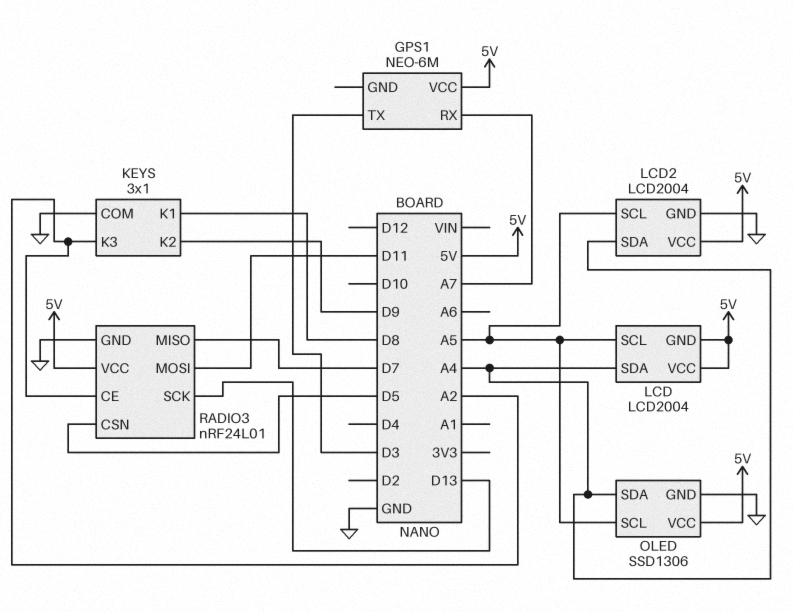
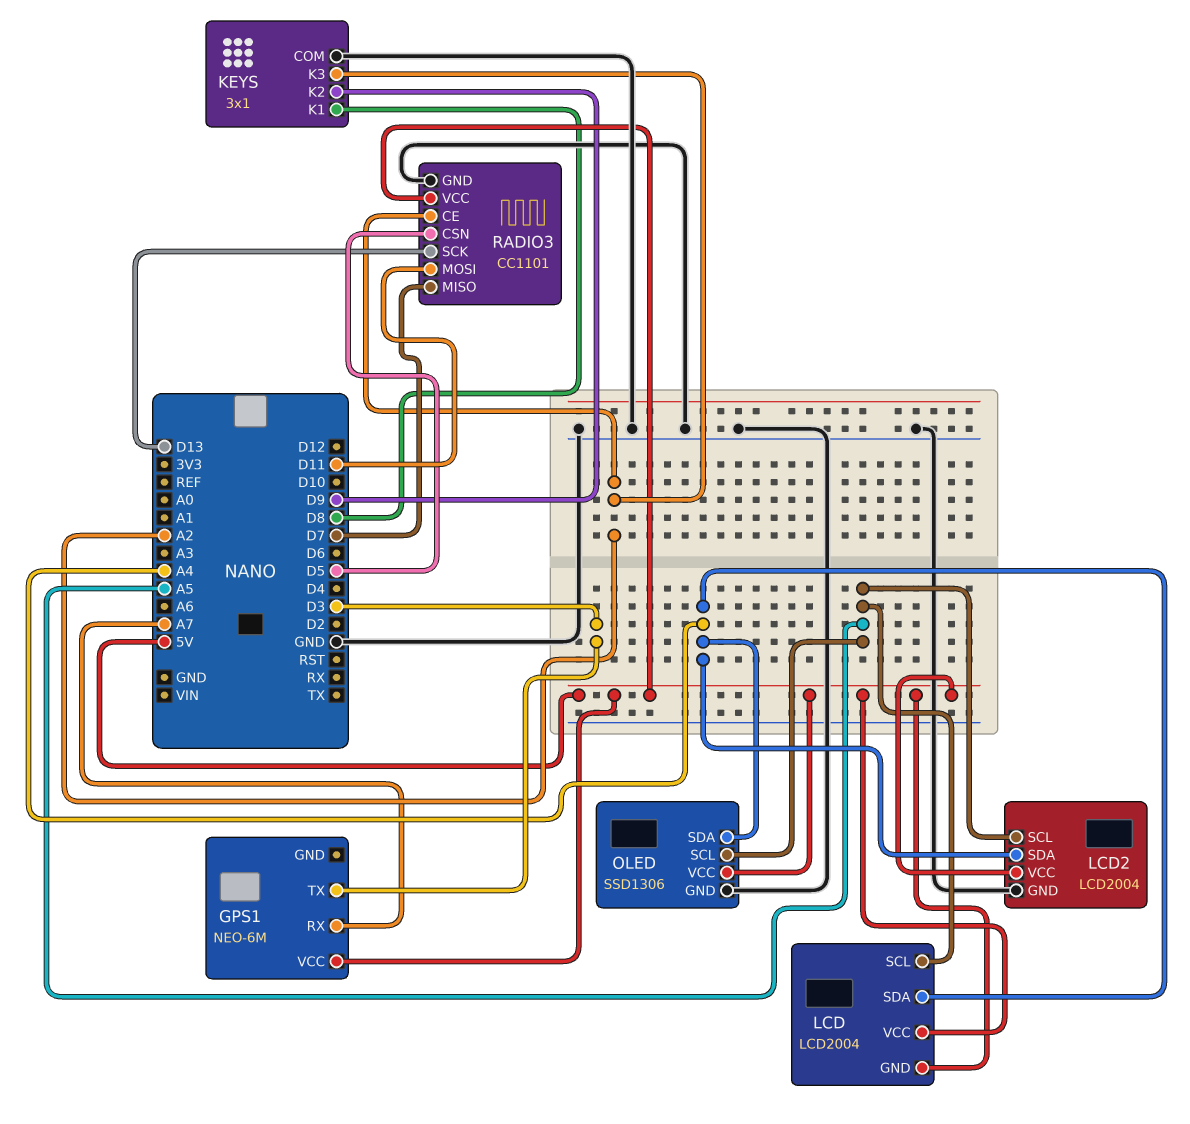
RADIO3: nRF24L01 -> CC1101

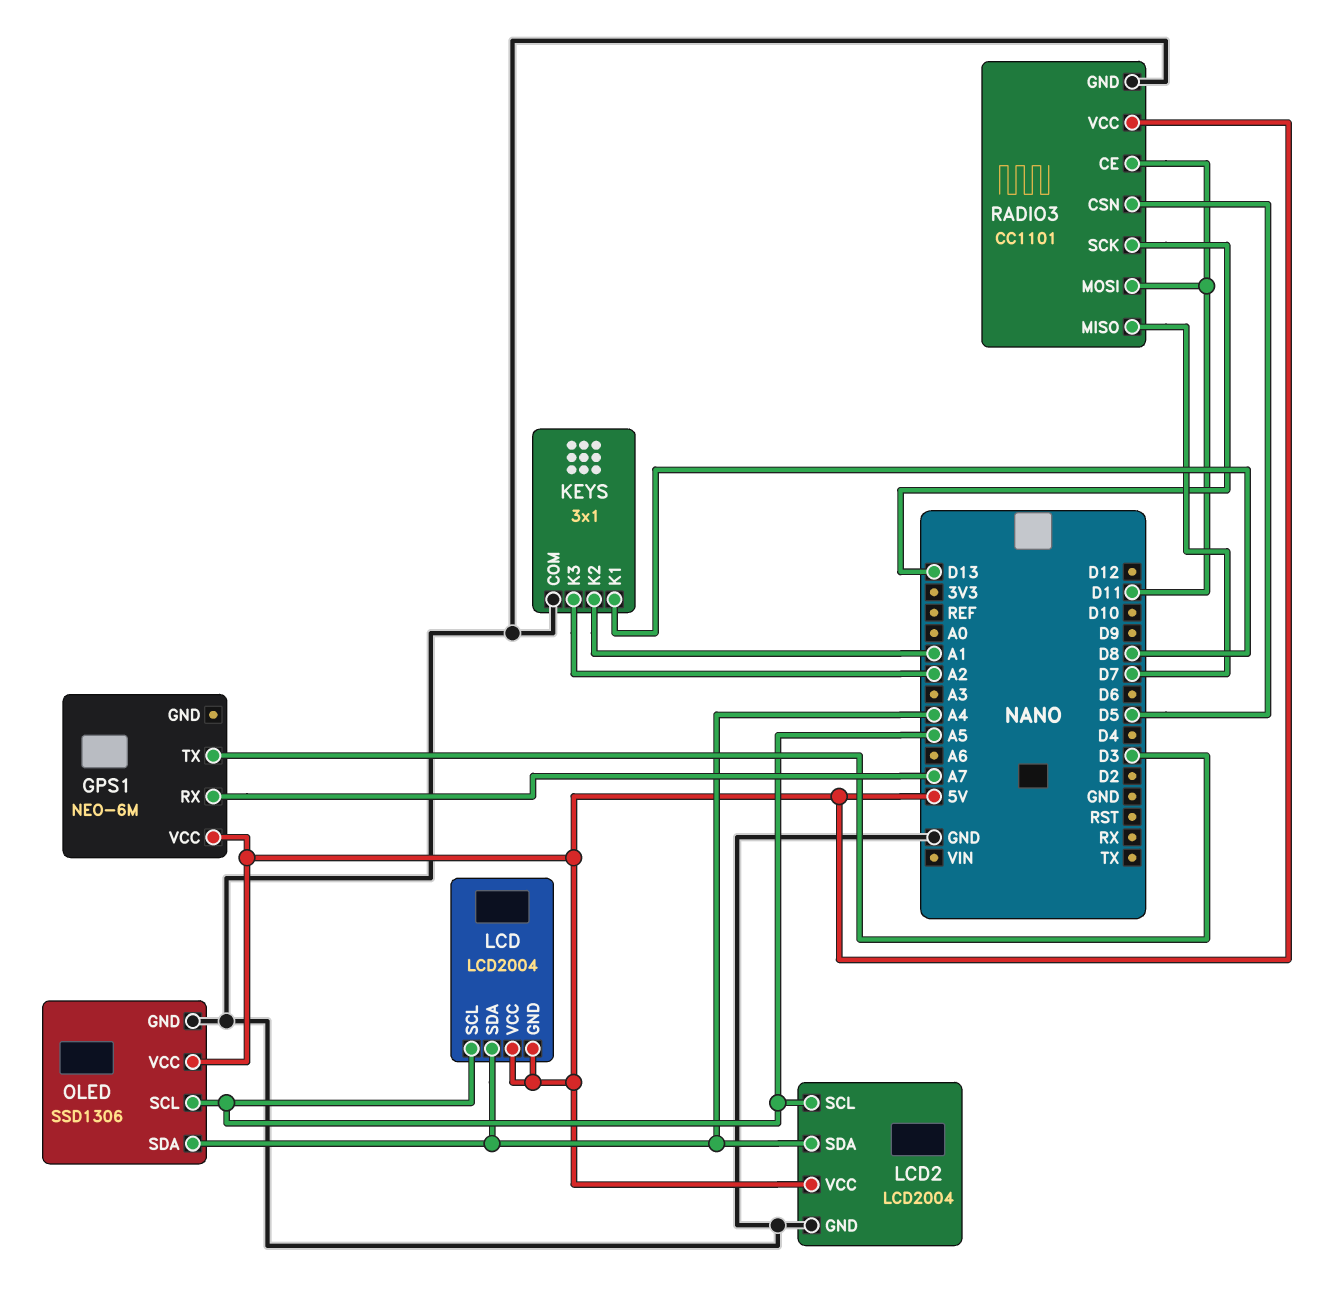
KEYS pin K2: D9 -> A1
RADIO3 pin CE: A2 -> D11

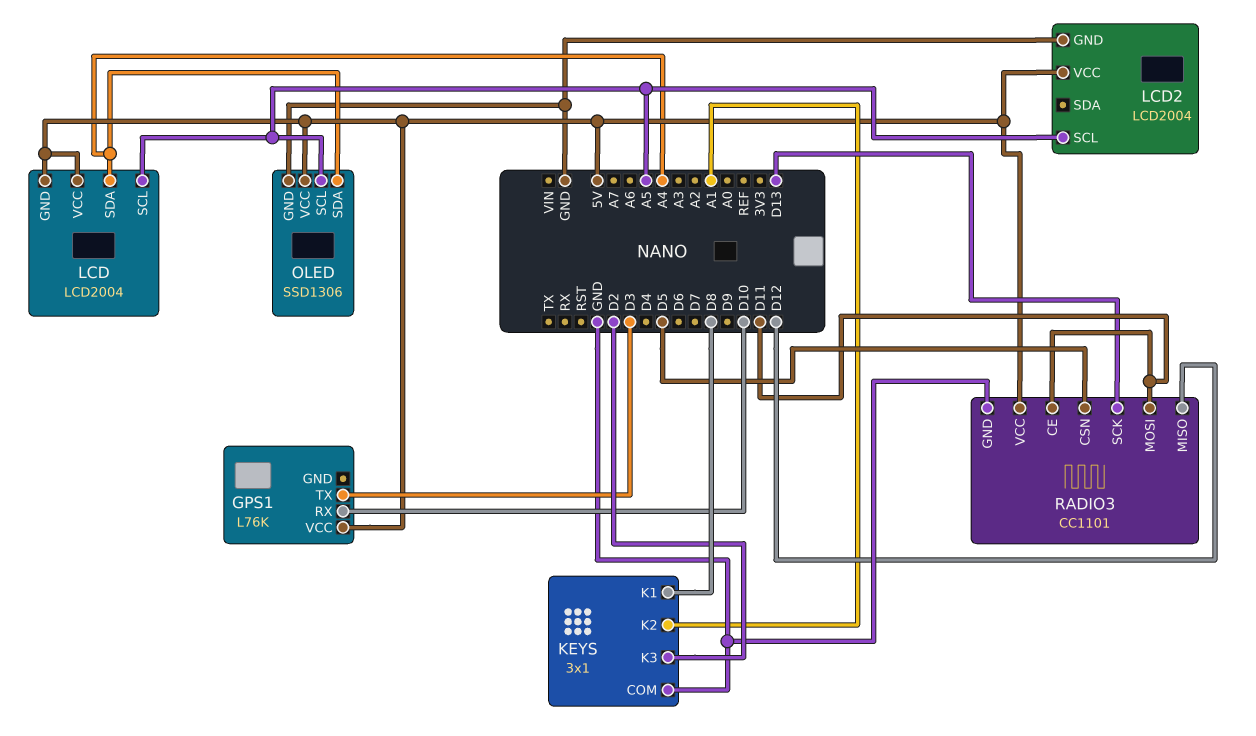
GPS1: NEO-6M -> L76K
GPS1 pin RX: A7 -> D10
KEYS pin K3: A2 -> D2
LCD2 pin SDA: A4 -> none
RADIO3 pin MISO: D7 -> D12

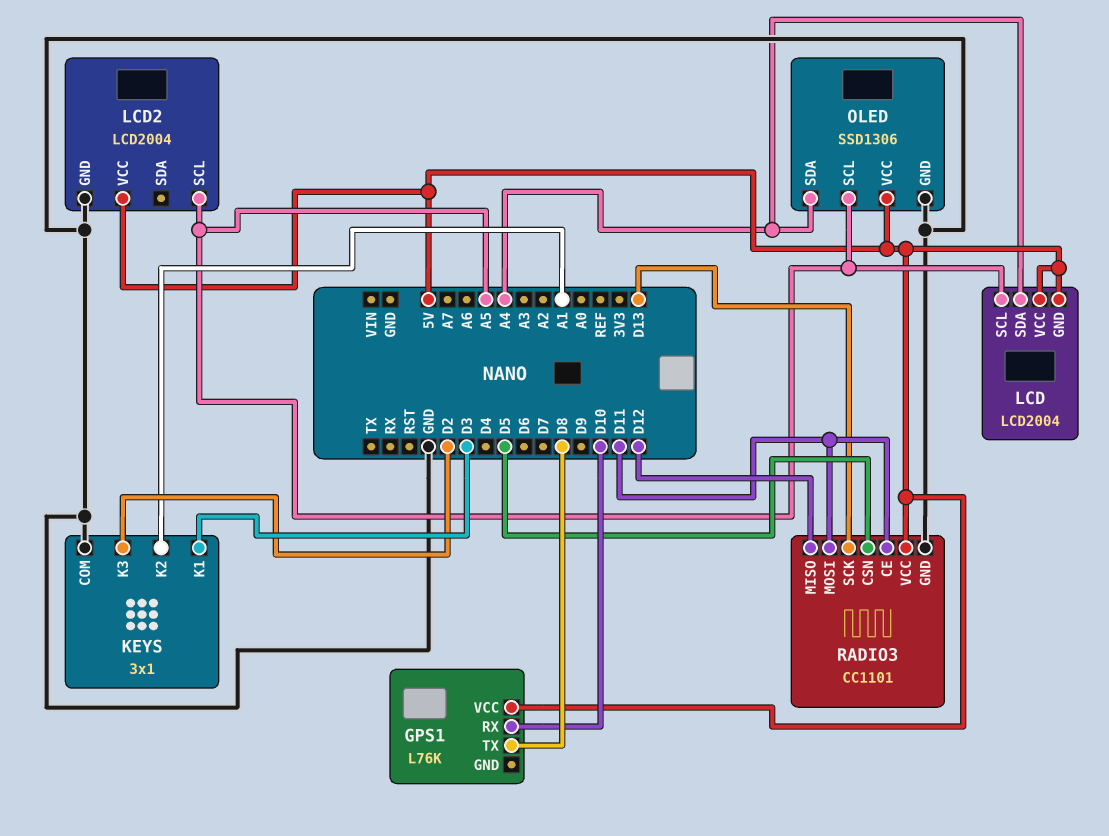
GPS1 pin TX: D3 -> D8
KEYS pin K1: D8 -> D3

